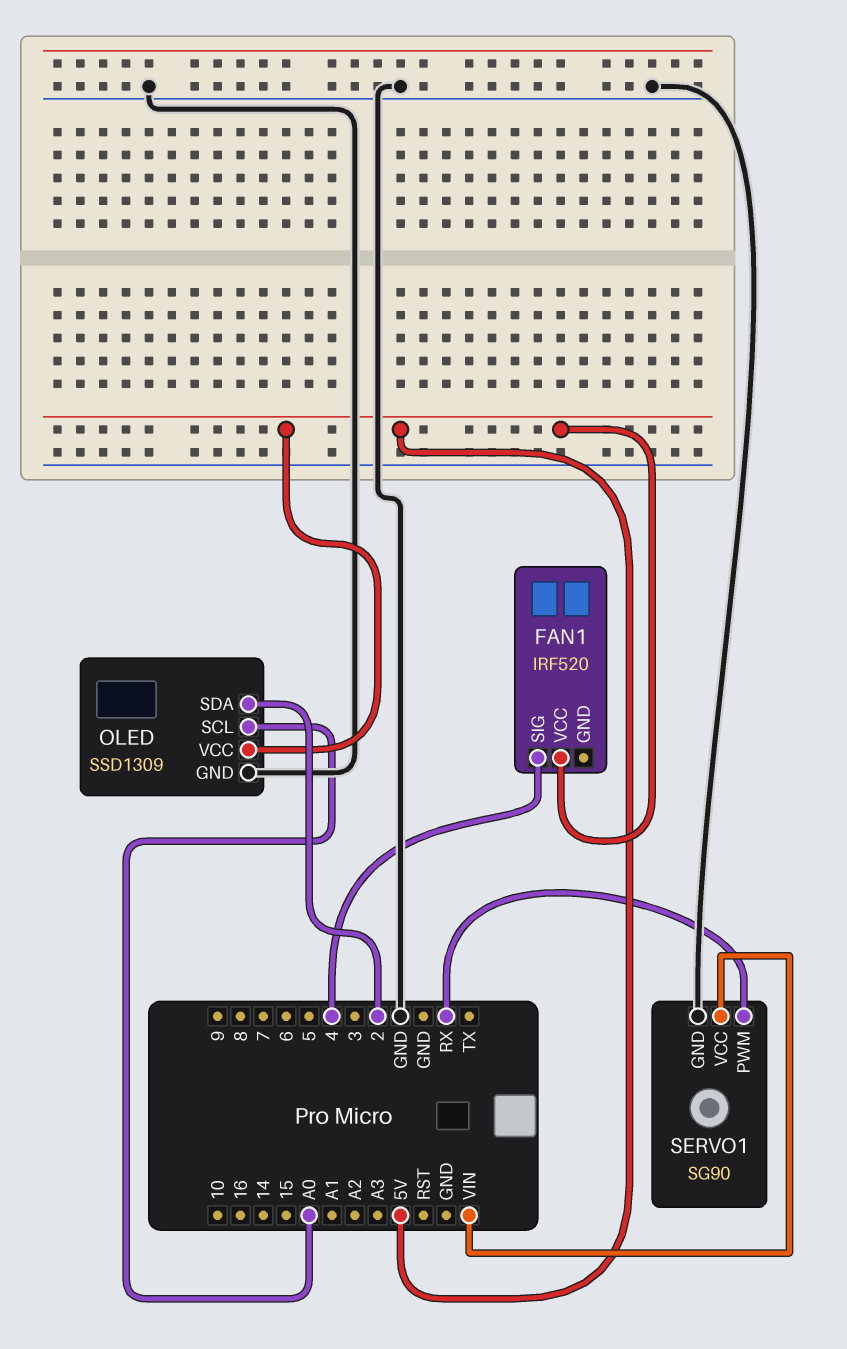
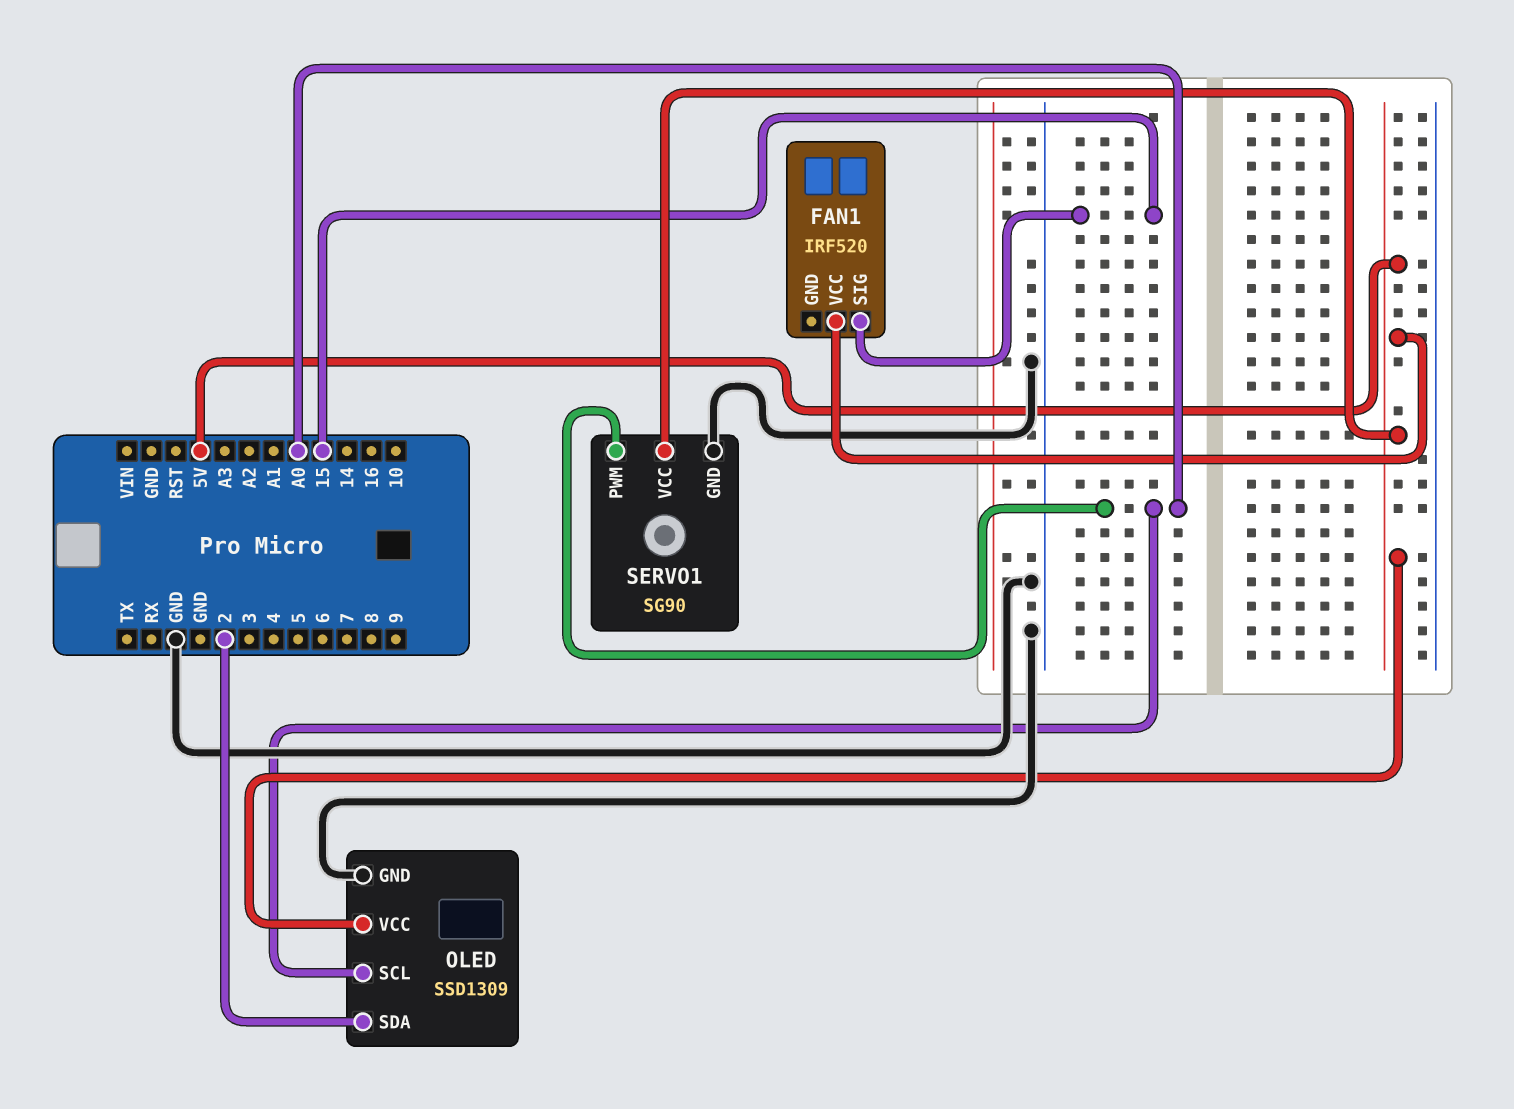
FAN1 pin SIG: 4 -> 15
SERVO1 pin PWM: RX -> A0
SERVO1 pin VCC: VIN -> 5V

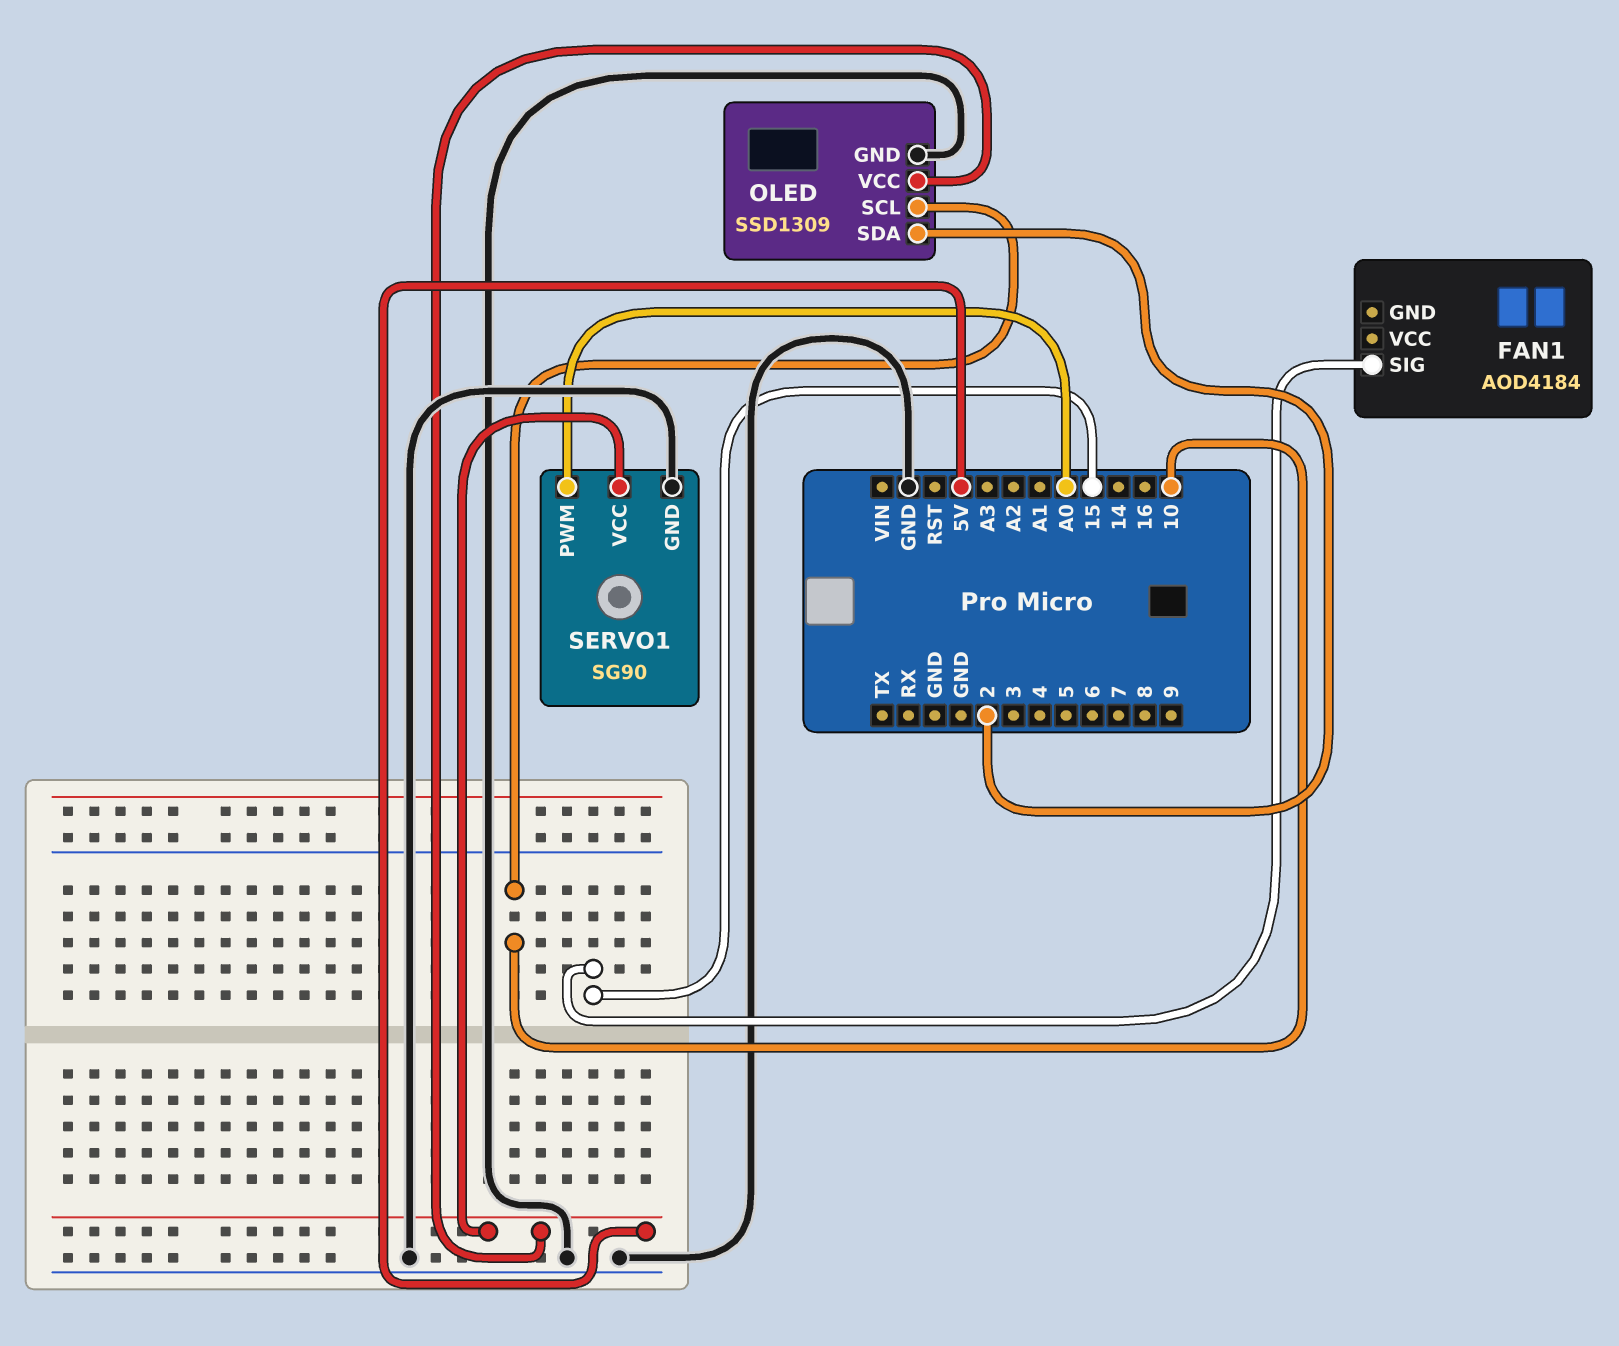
FAN1: IRF520 -> AOD4184
FAN1 pin VCC: 5V -> none
OLED pin SCL: A0 -> 10

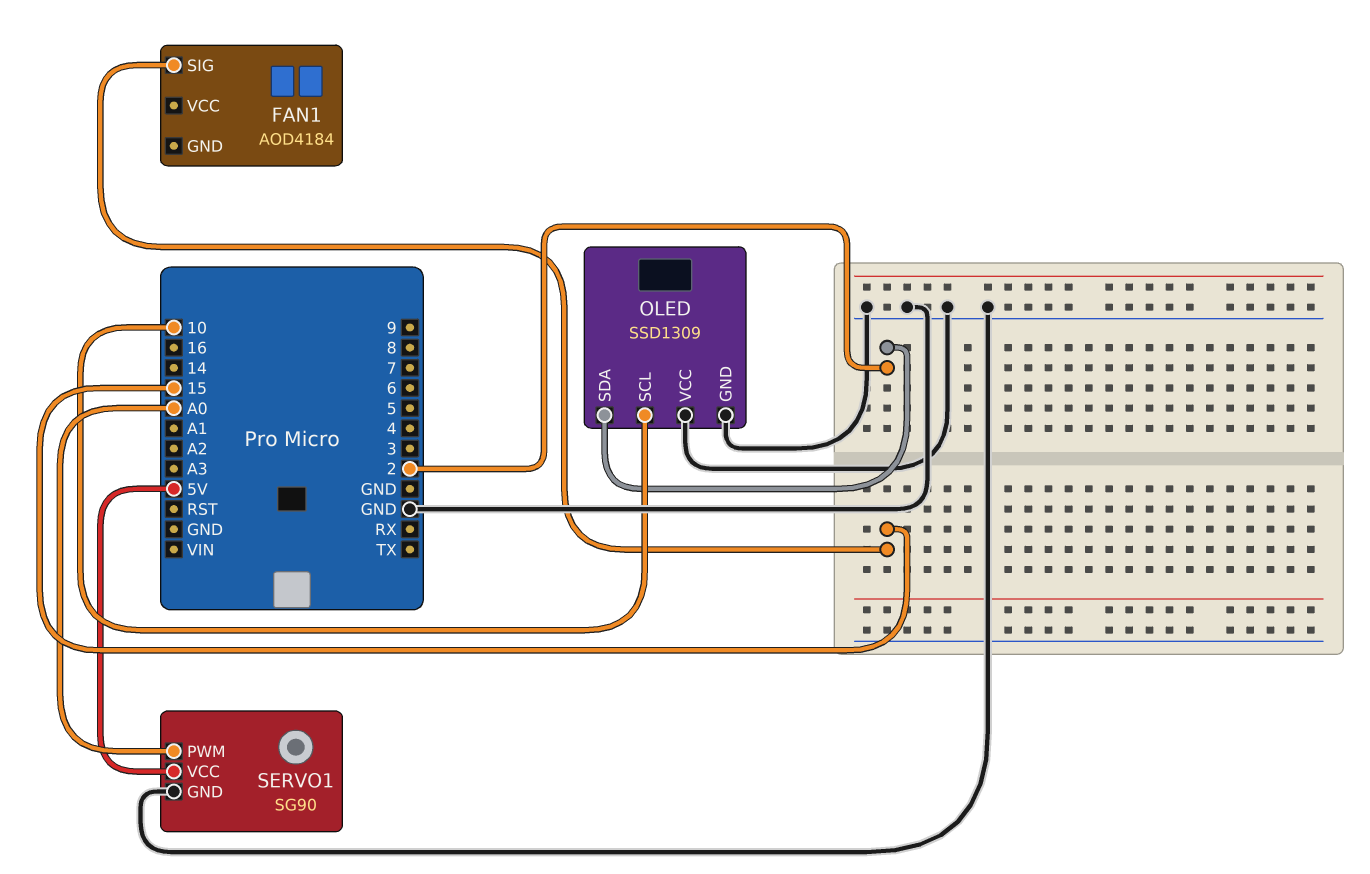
OLED pin VCC: 5V -> GND

